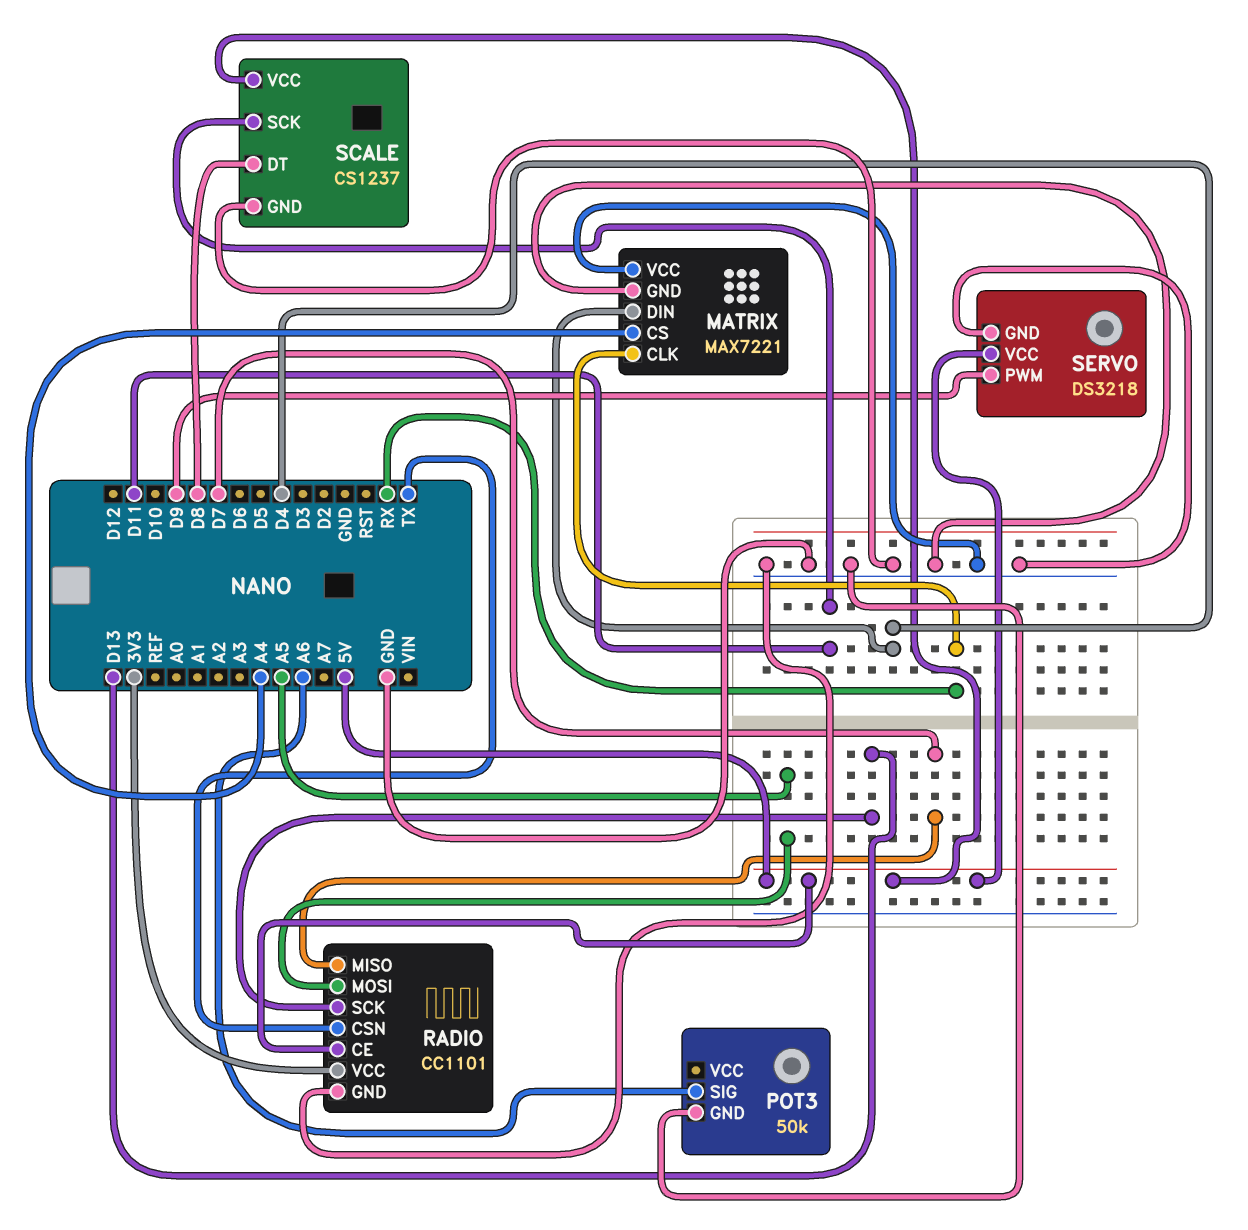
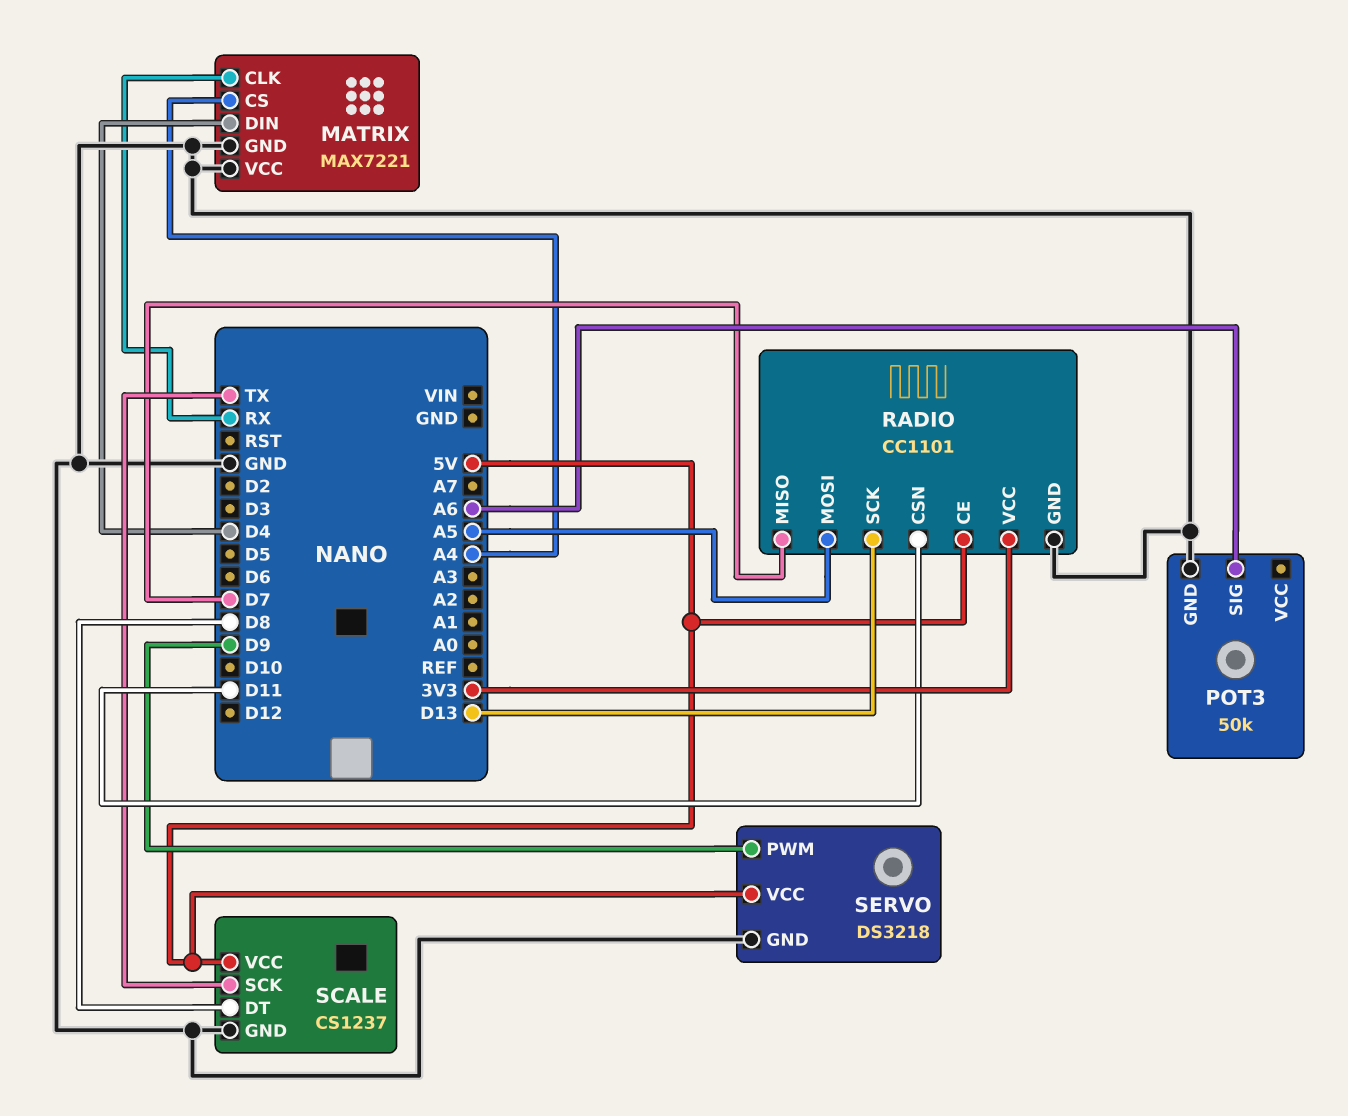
RADIO pin CSN: TX -> D11
SCALE pin SCK: D11 -> TX

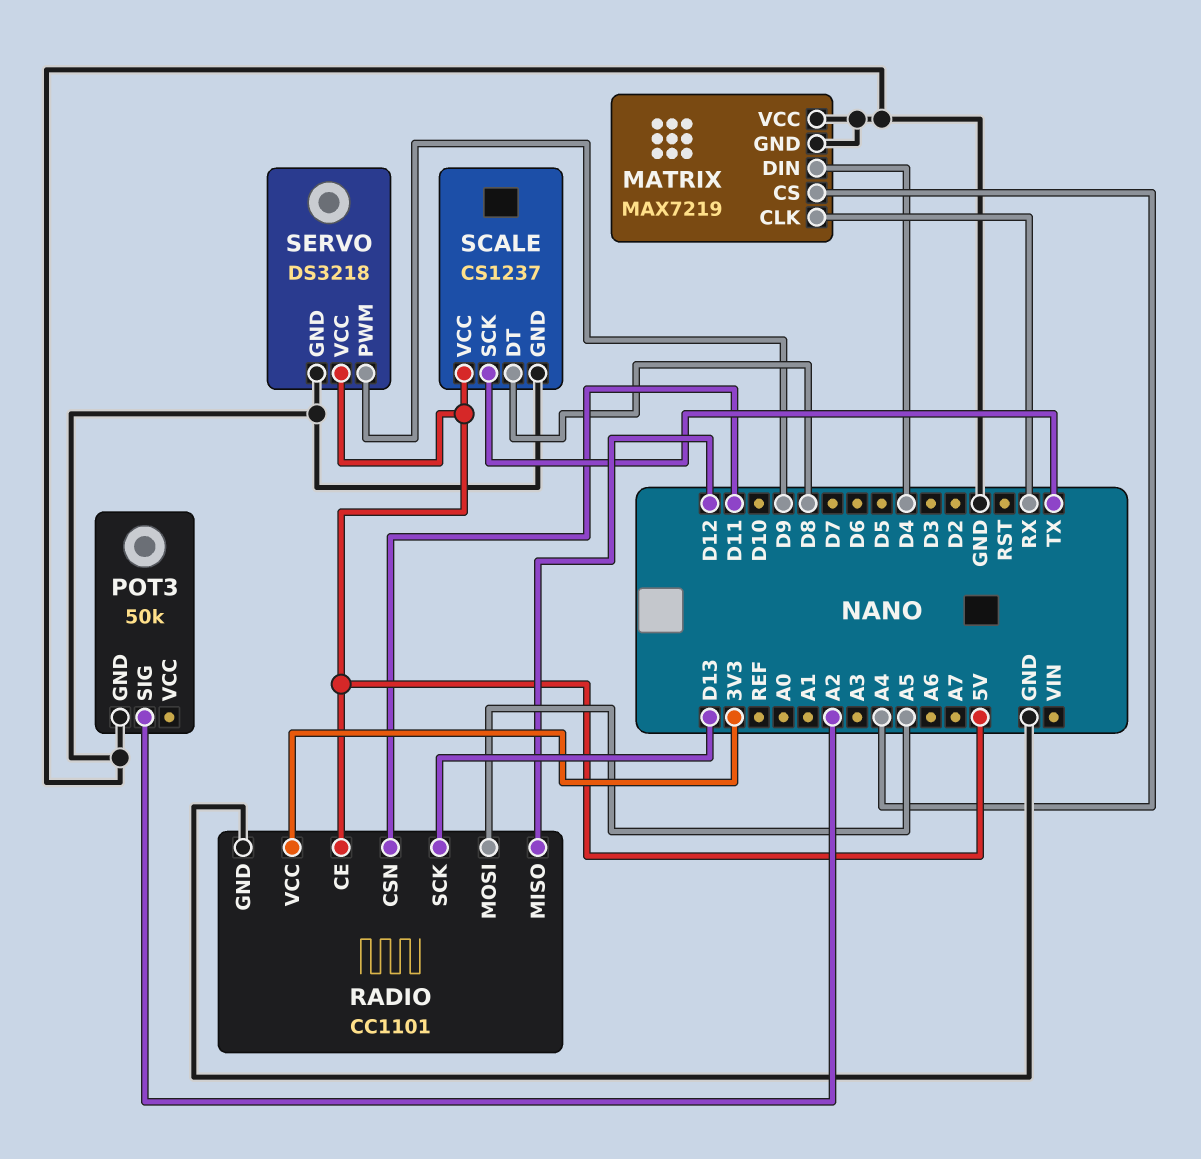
MATRIX: MAX7221 -> MAX7219
POT3 pin SIG: A6 -> A2
RADIO pin MISO: D7 -> D12

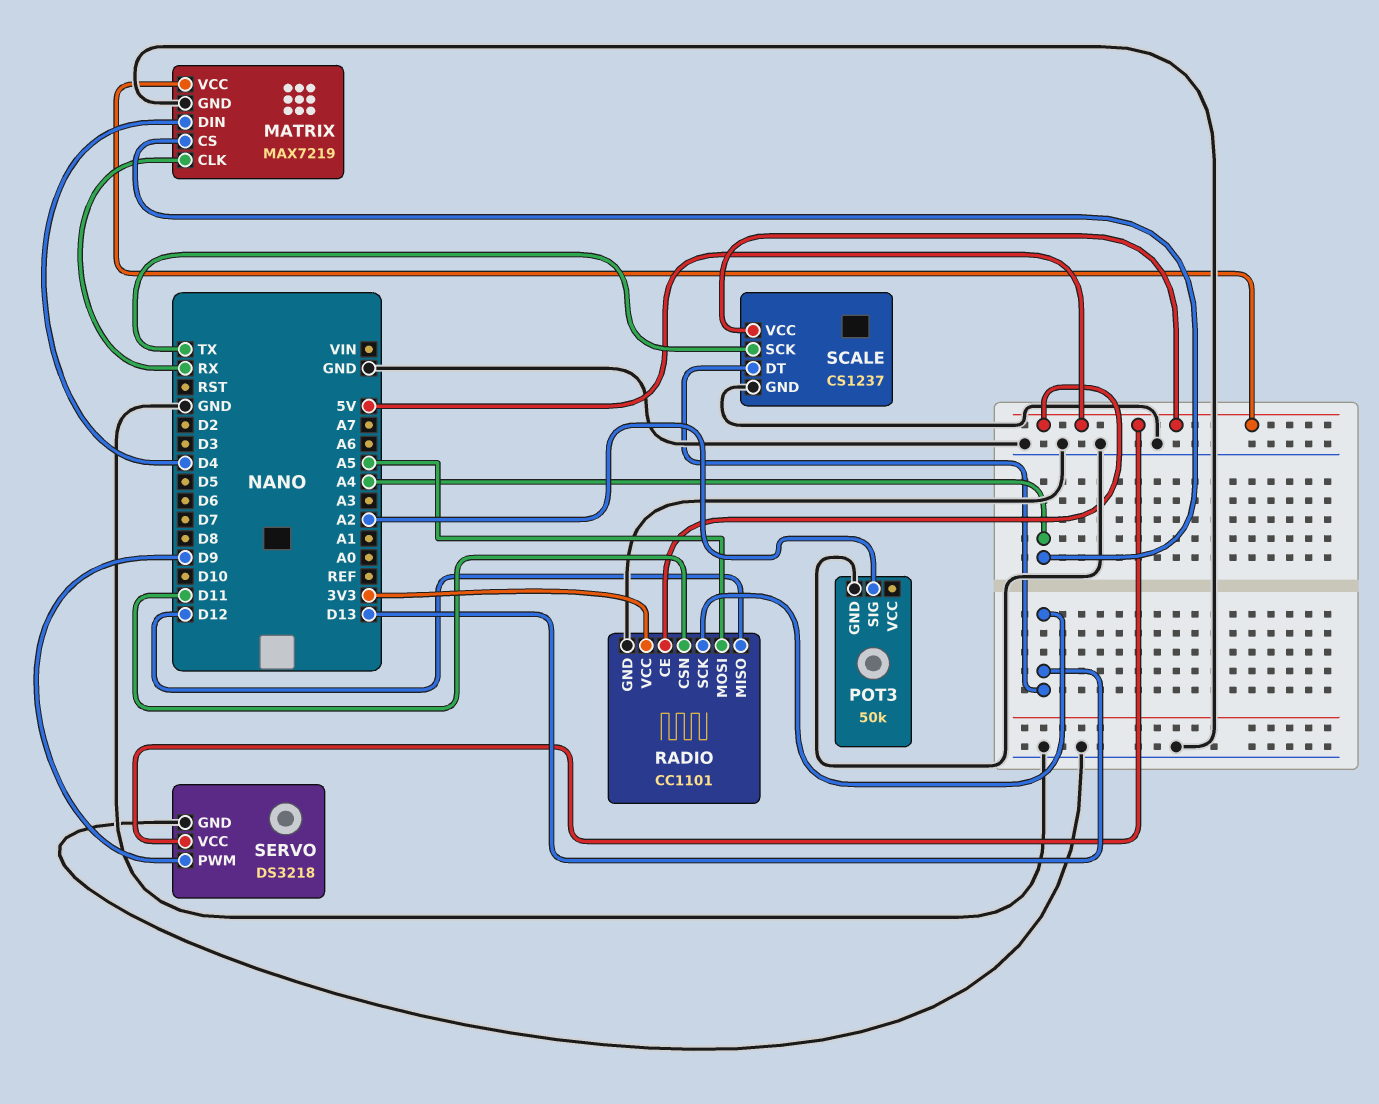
MATRIX pin VCC: GND -> 5V
SCALE pin DT: D8 -> D13

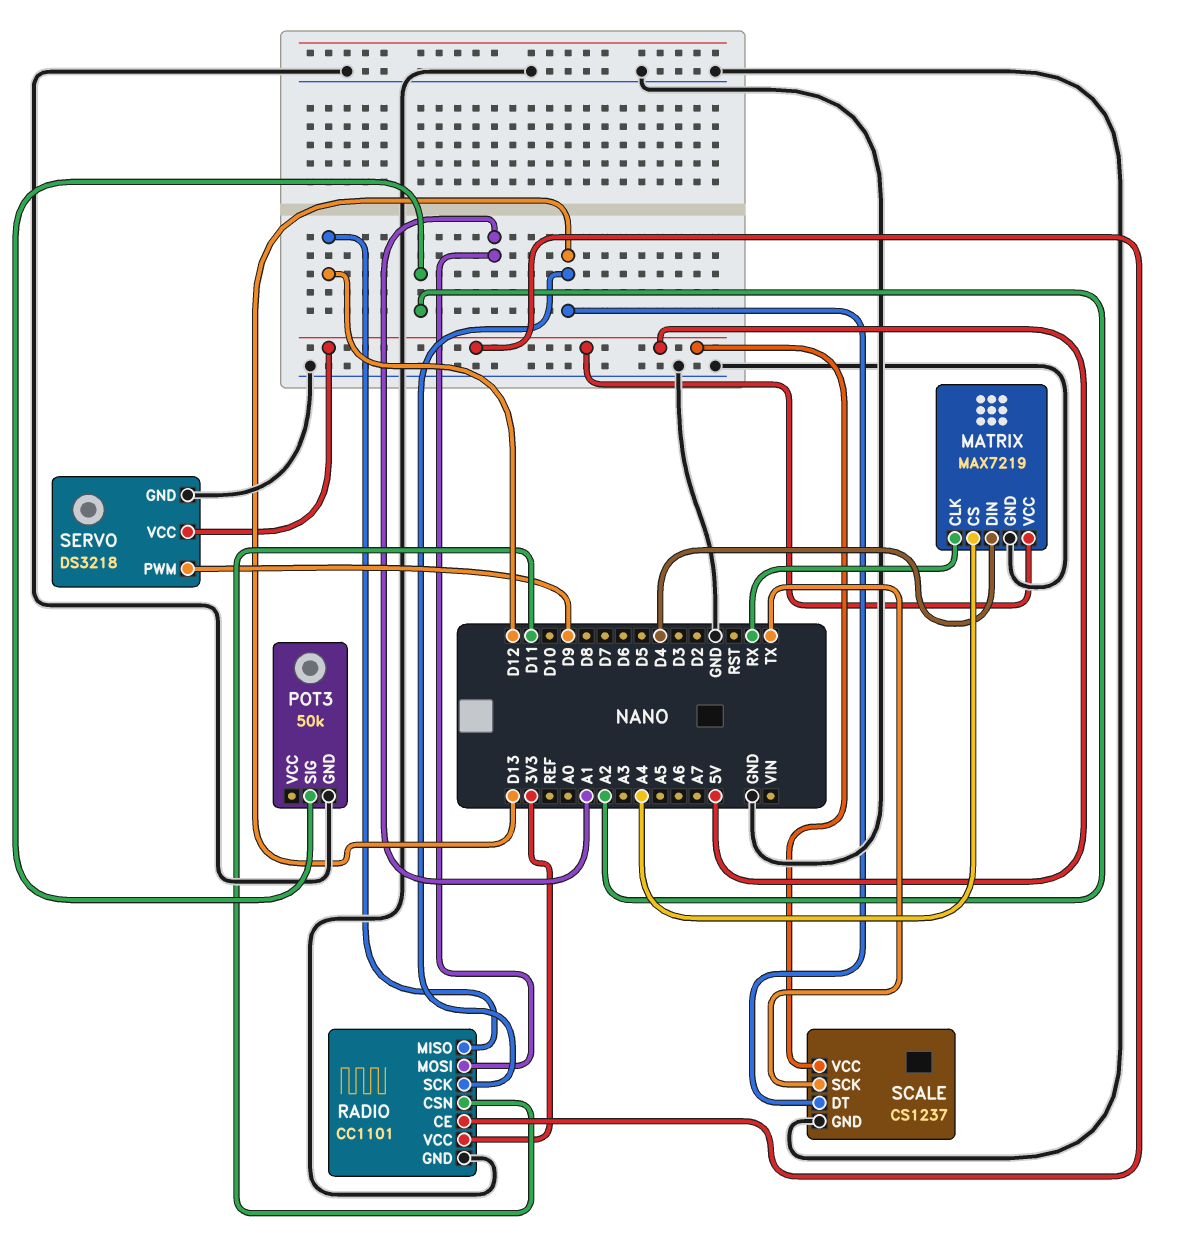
RADIO pin MOSI: A5 -> A1

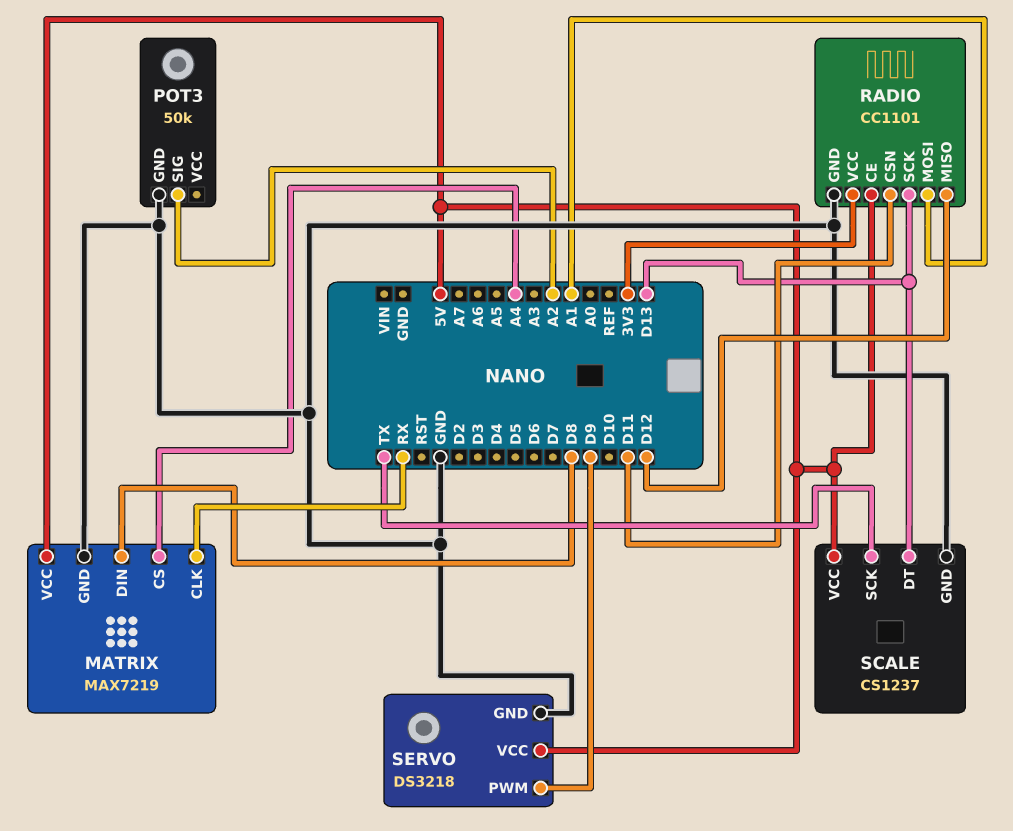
MATRIX pin DIN: D4 -> D8

